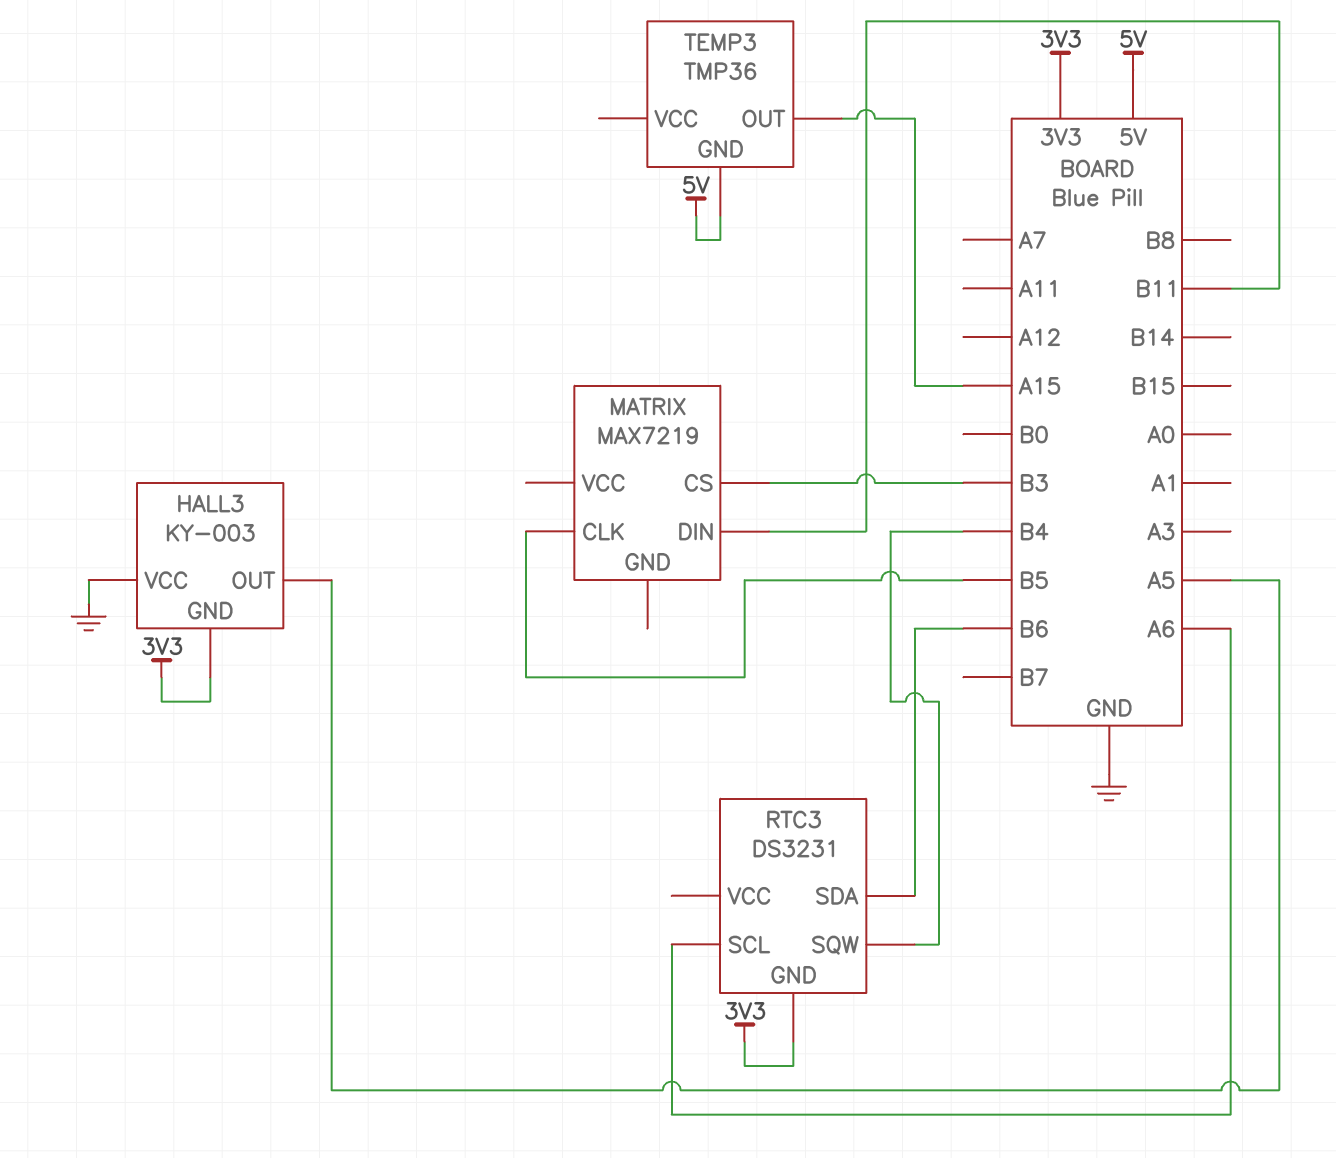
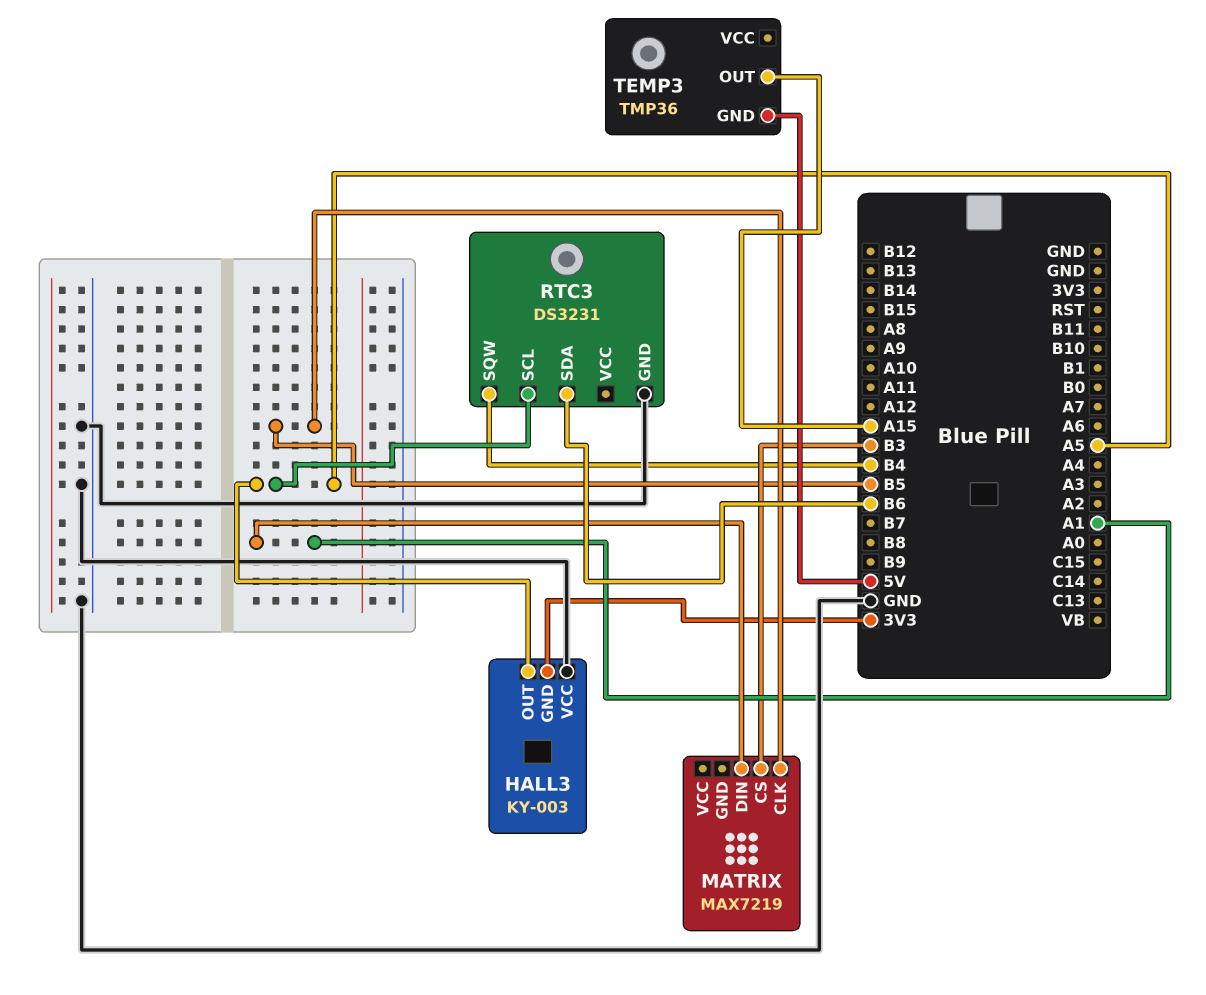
MATRIX pin DIN: B11 -> A1
RTC3 pin GND: 3V3 -> GND
RTC3 pin SCL: A6 -> A5

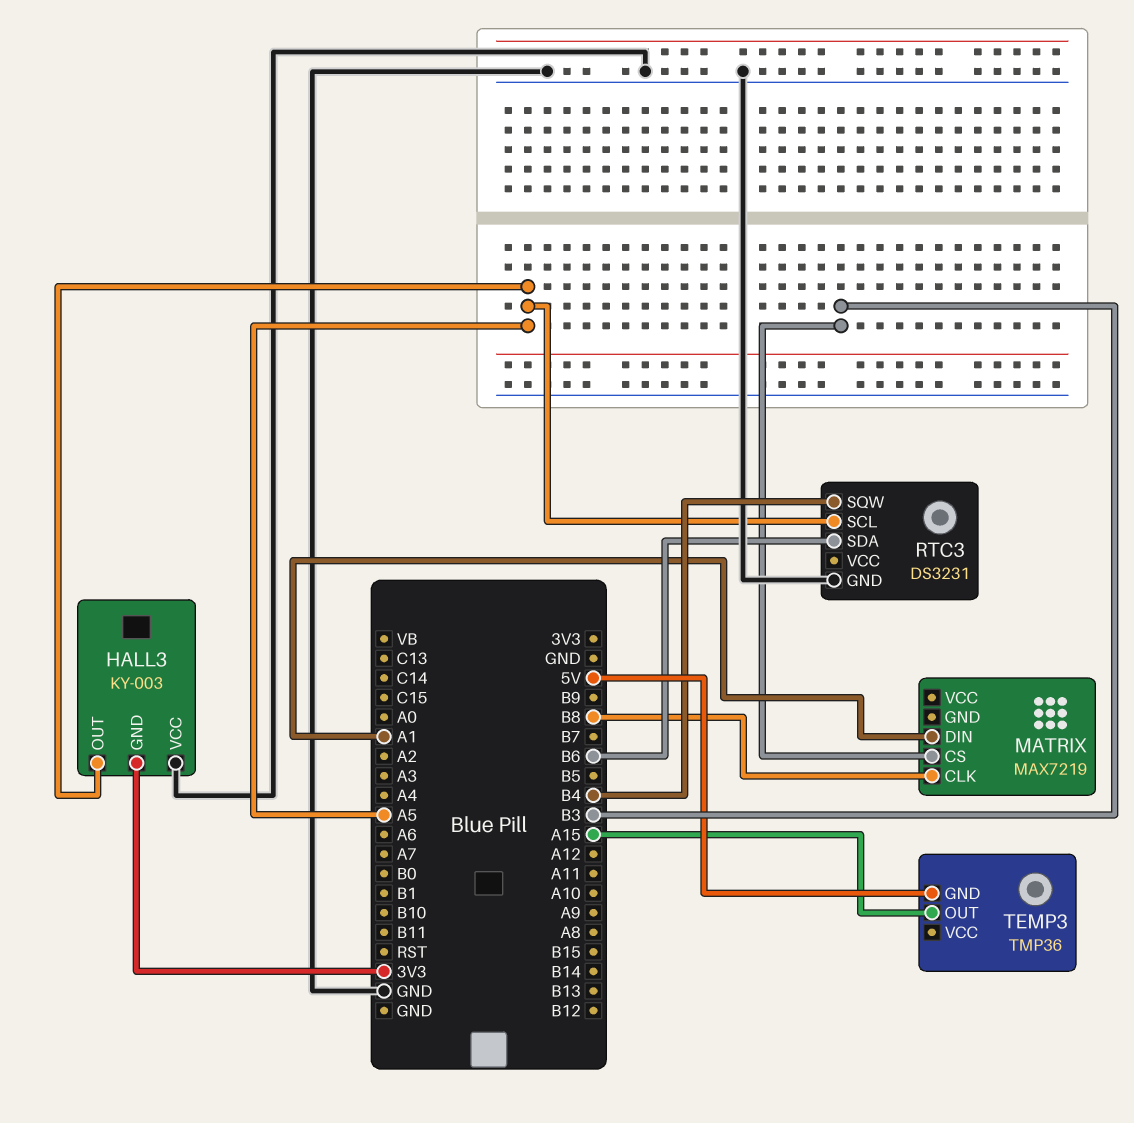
MATRIX pin CLK: B5 -> B8

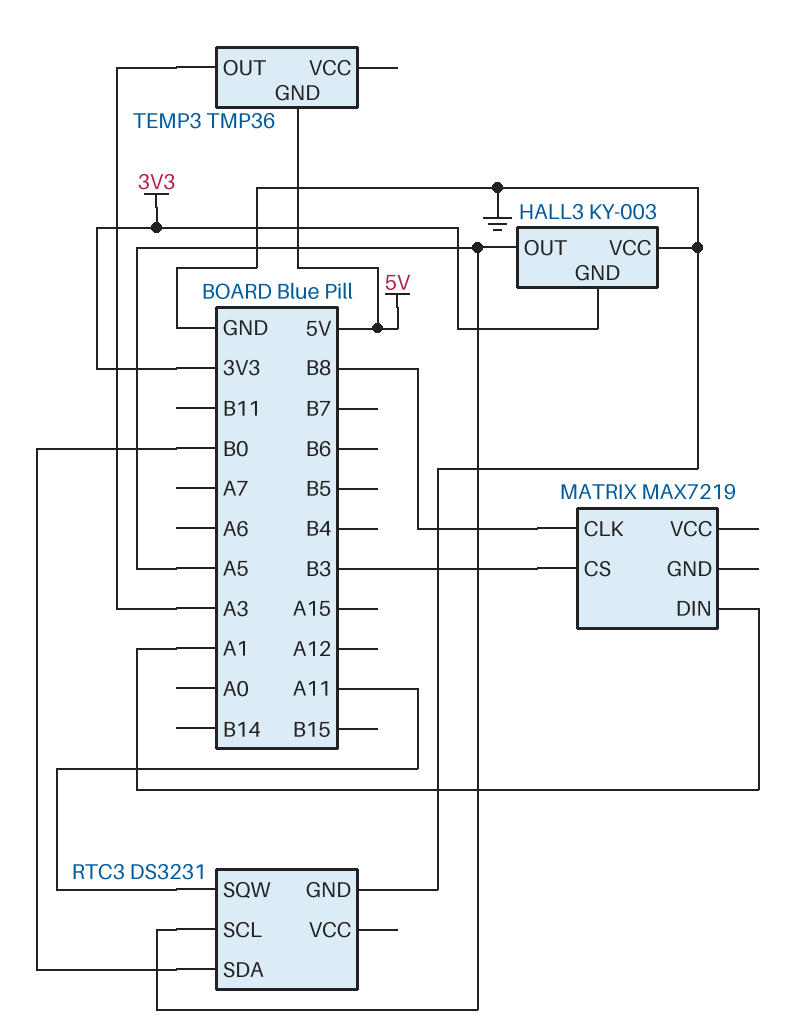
RTC3 pin SDA: B6 -> B0
RTC3 pin SQW: B4 -> A11
TEMP3 pin OUT: A15 -> A3

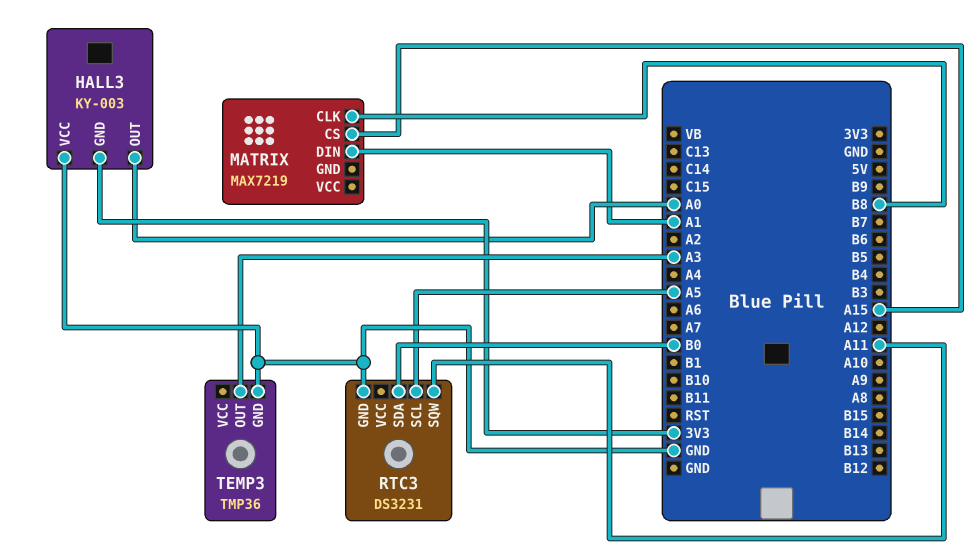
HALL3 pin OUT: A5 -> A0
MATRIX pin CS: B3 -> A15
TEMP3 pin GND: 5V -> GND

